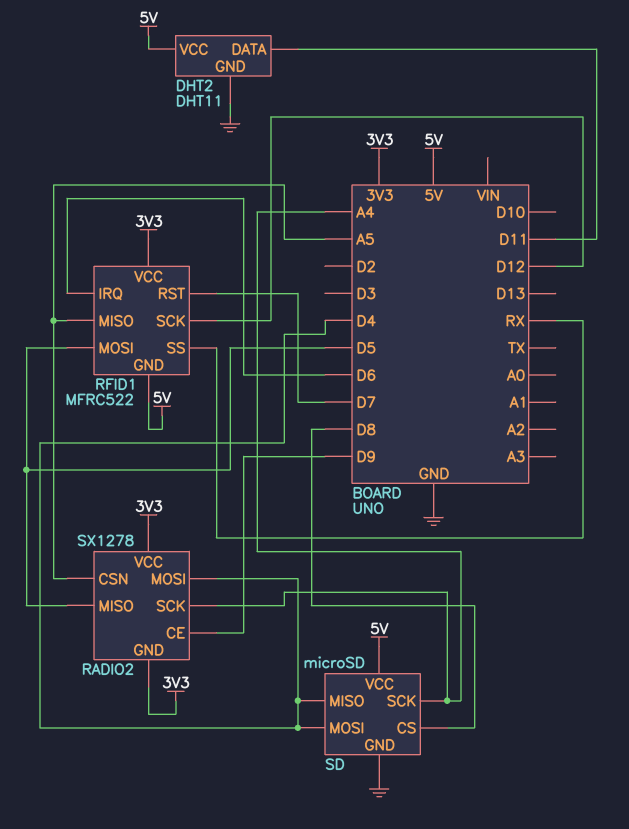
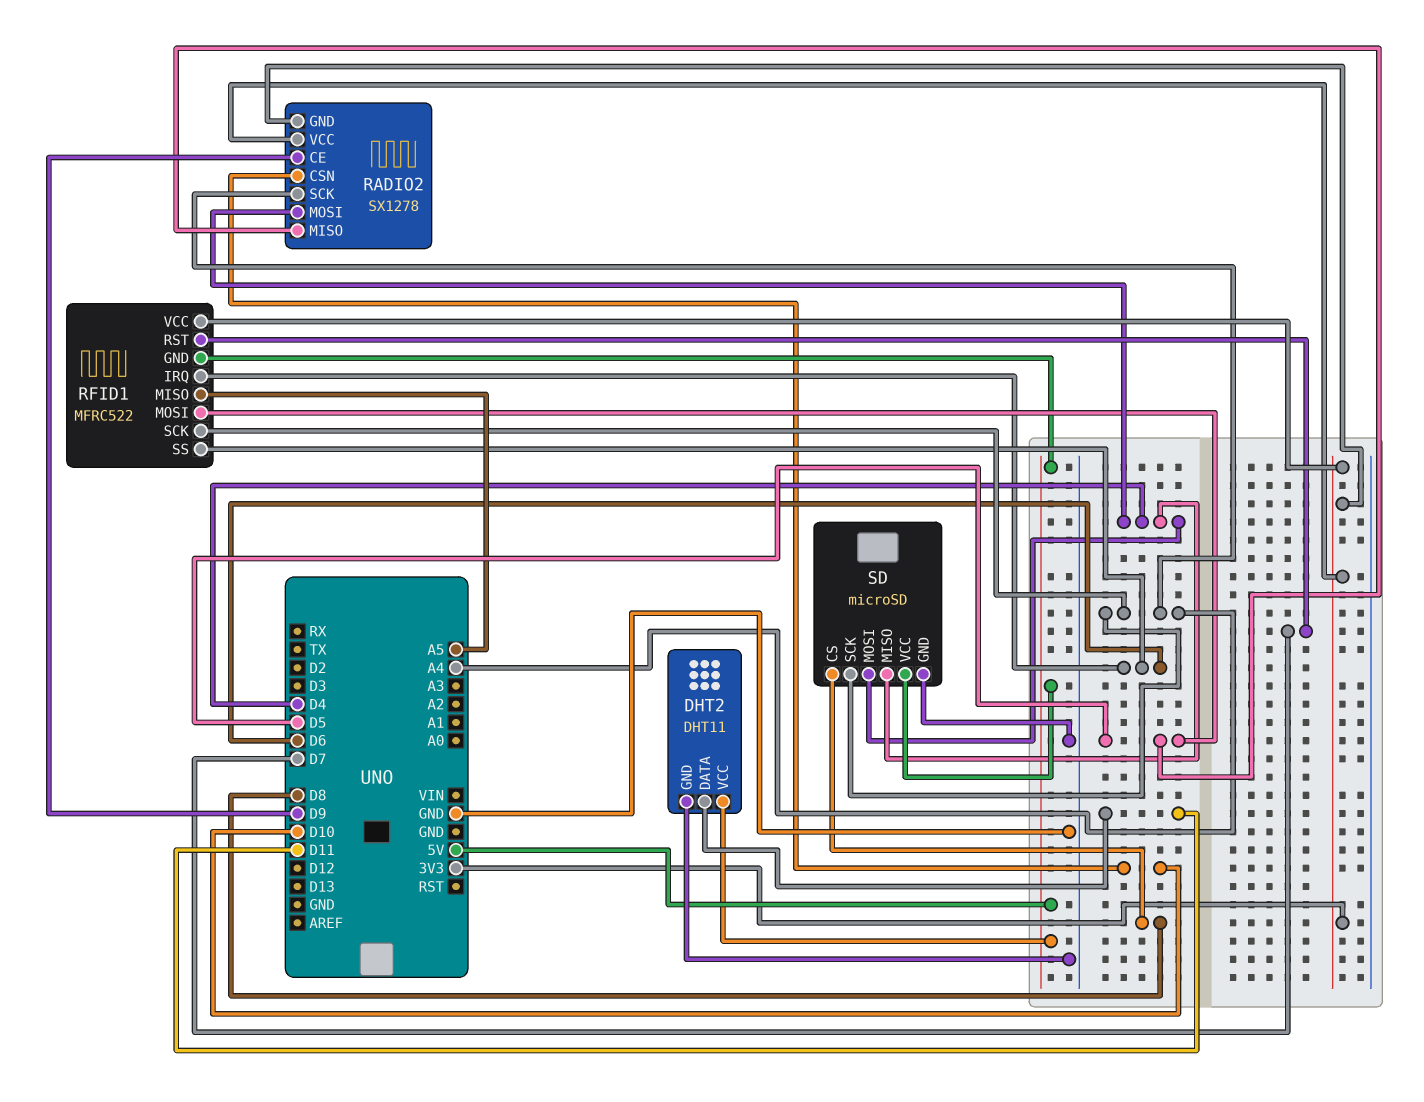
RADIO2 pin CSN: A5 -> D10
RFID1 pin SCK: D12 -> A4
RFID1 pin SS: RX -> D6

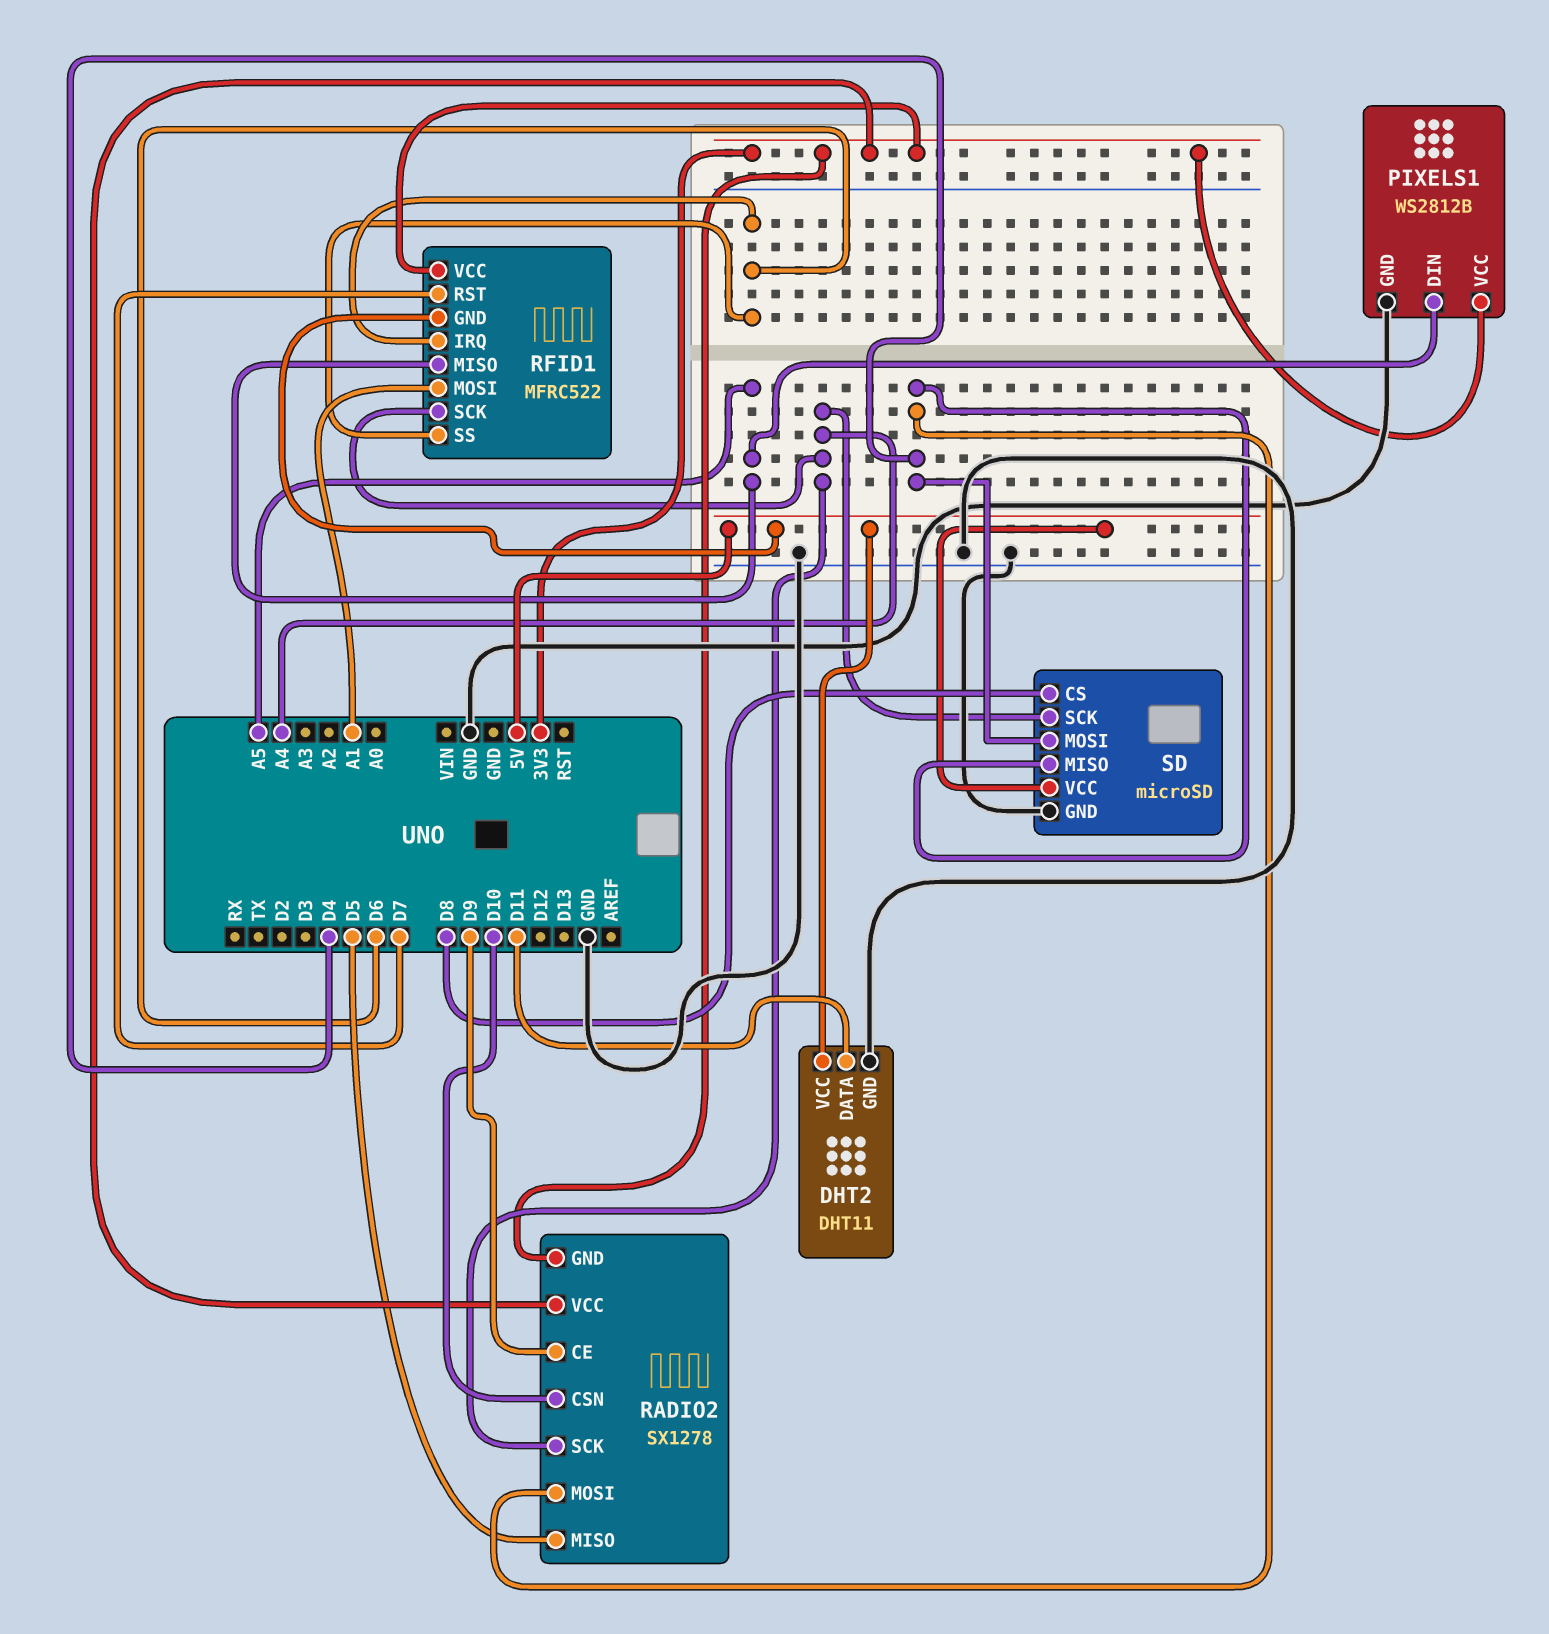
PIXELS1: none -> WS2812B
PIXELS1 pin DIN: none -> A5
PIXELS1 pin GND: none -> GND
PIXELS1 pin VCC: none -> 3V3
RFID1 pin MOSI: D5 -> A1

